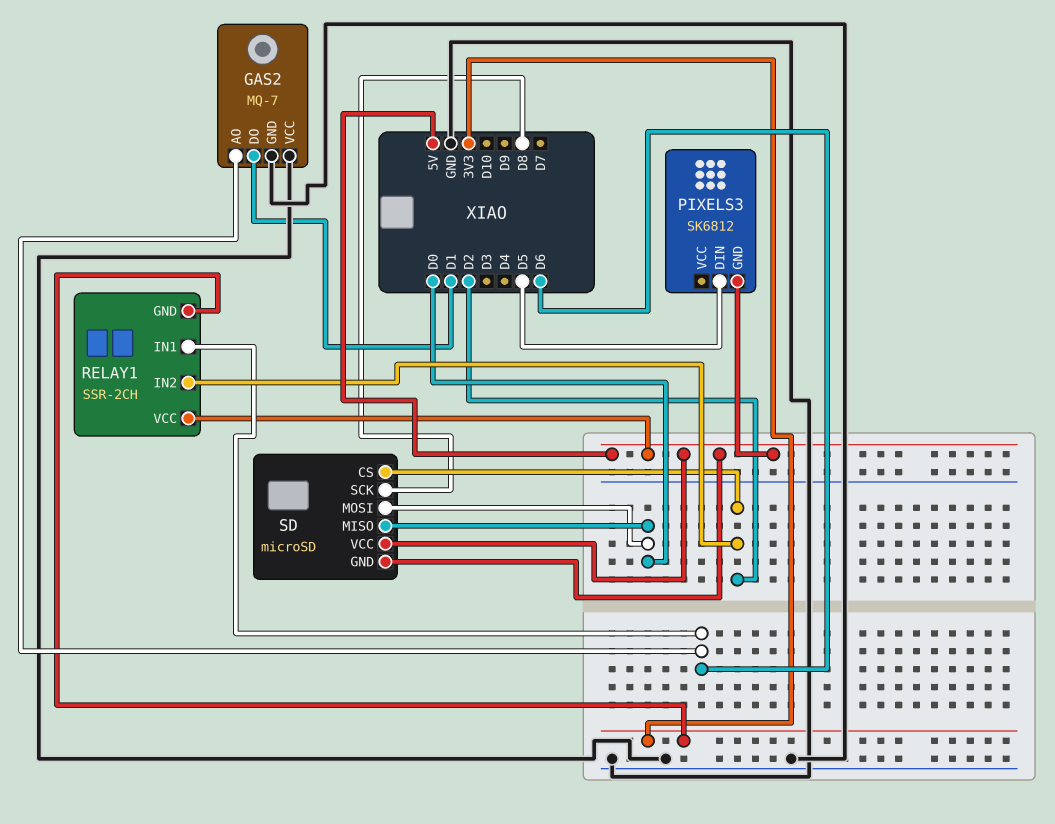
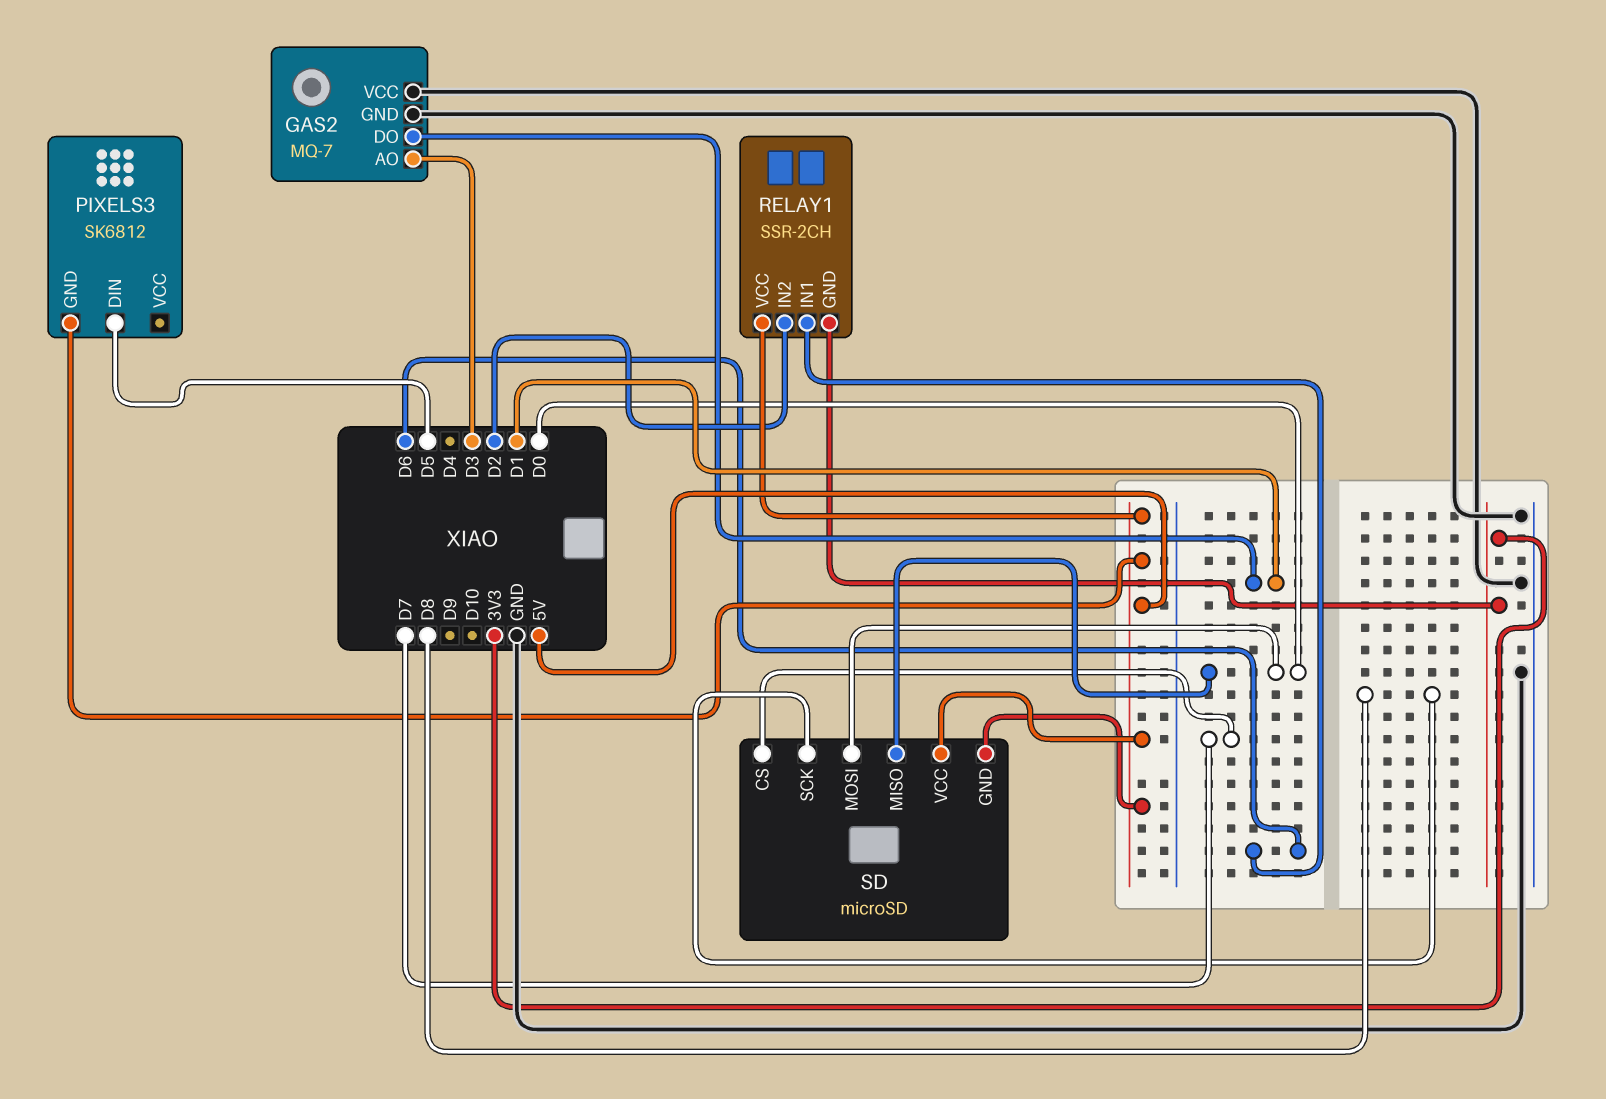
GAS2 pin AO: D6 -> D3
SD pin CS: D2 -> D7

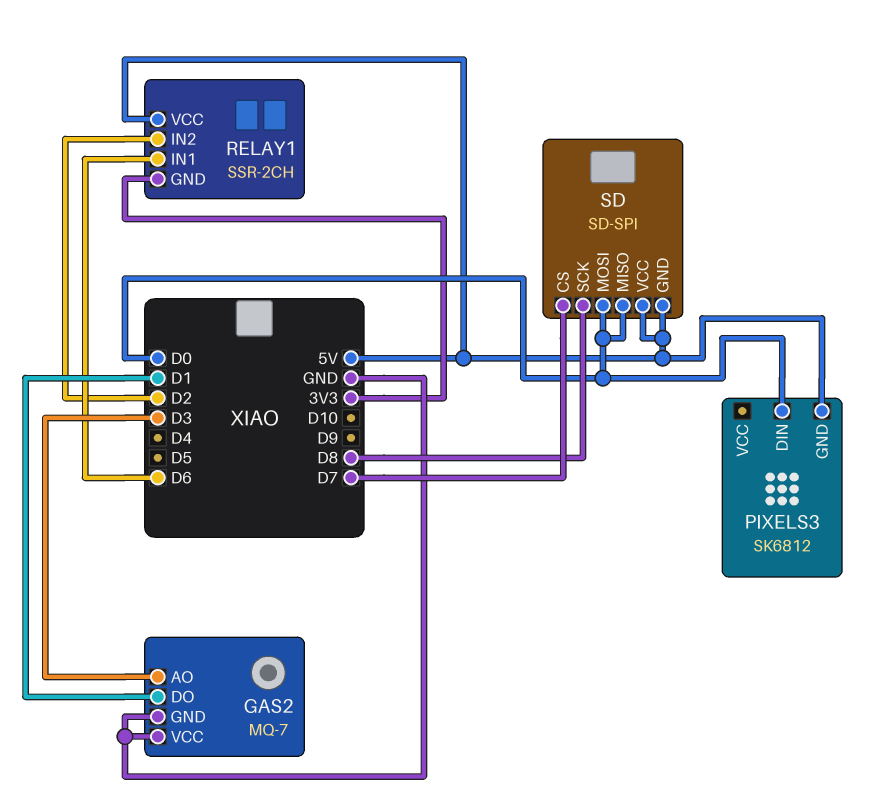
PIXELS3 pin DIN: D5 -> D0
SD: microSD -> SD-SPI

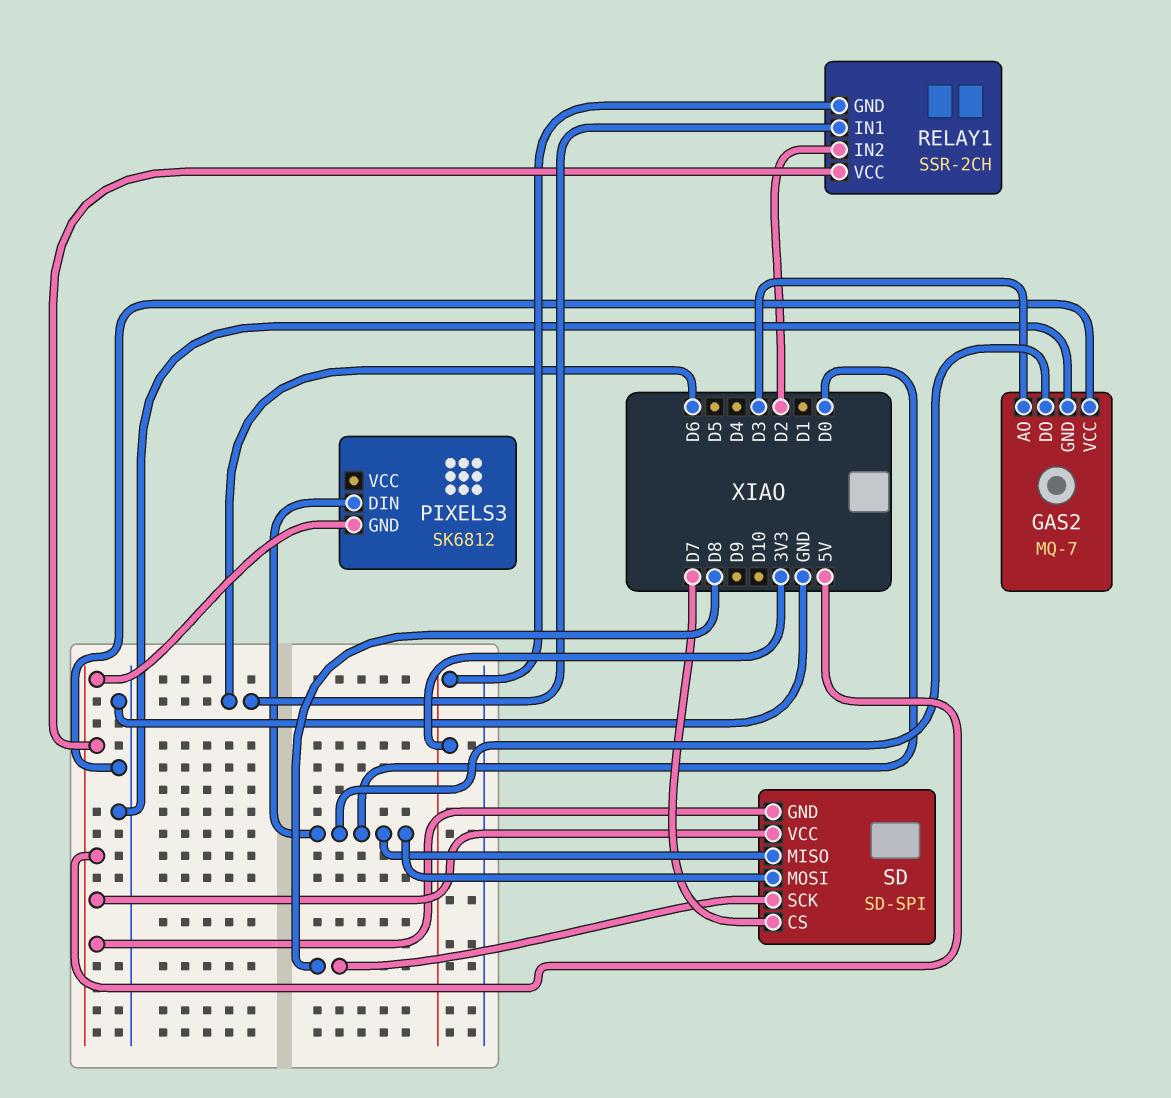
GAS2 pin DO: D1 -> D0

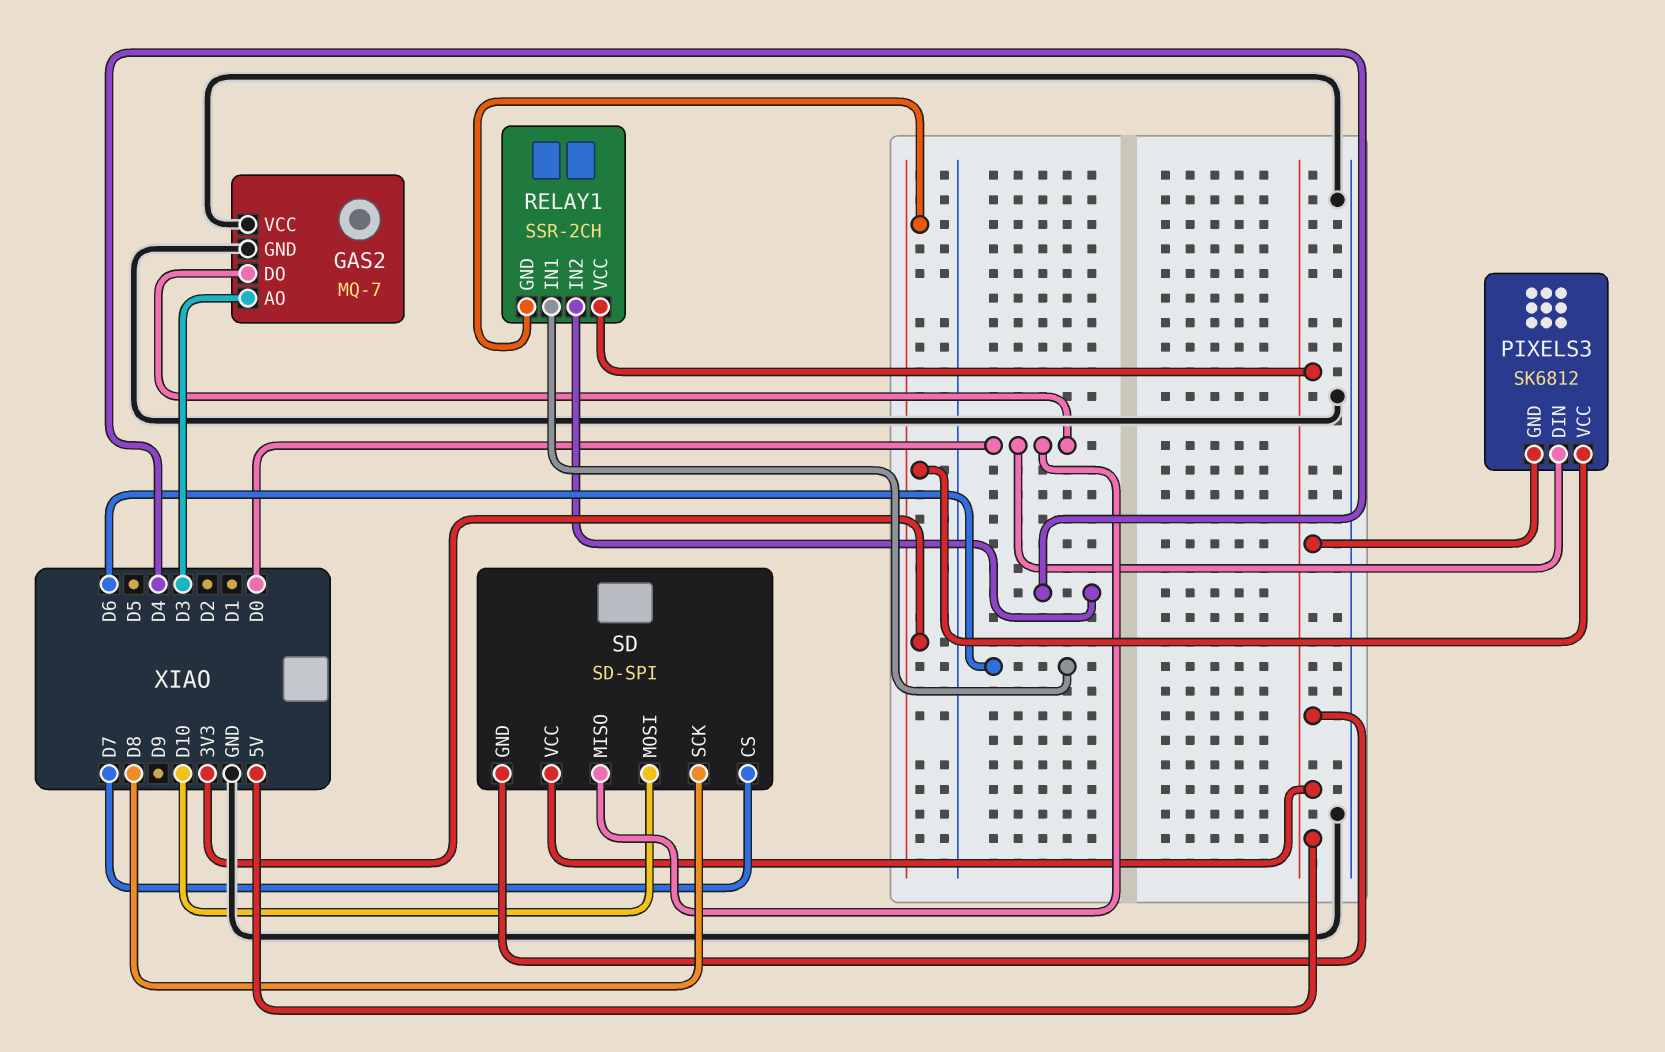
PIXELS3 pin VCC: none -> 3V3
RELAY1 pin IN2: D2 -> D4
SD pin MOSI: D0 -> D10

